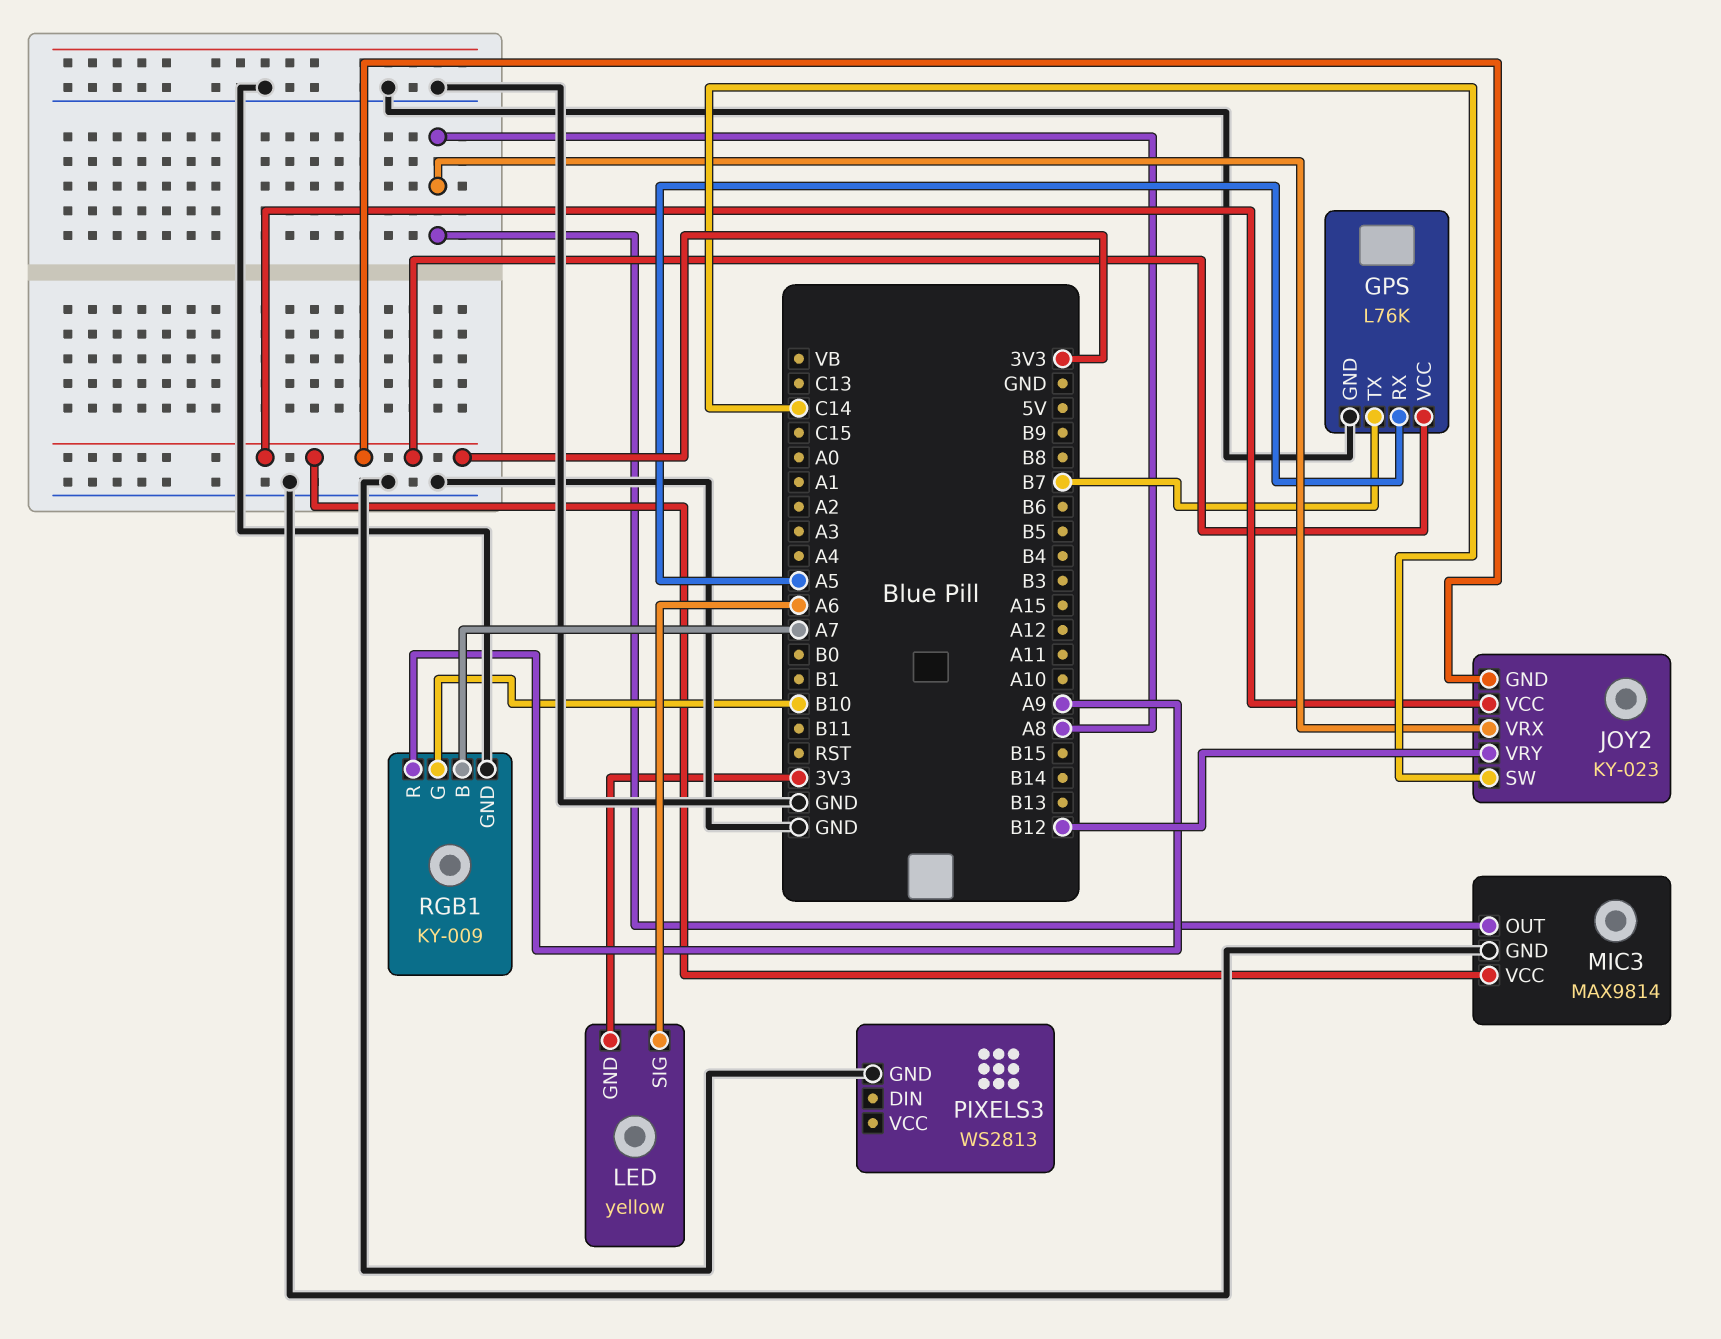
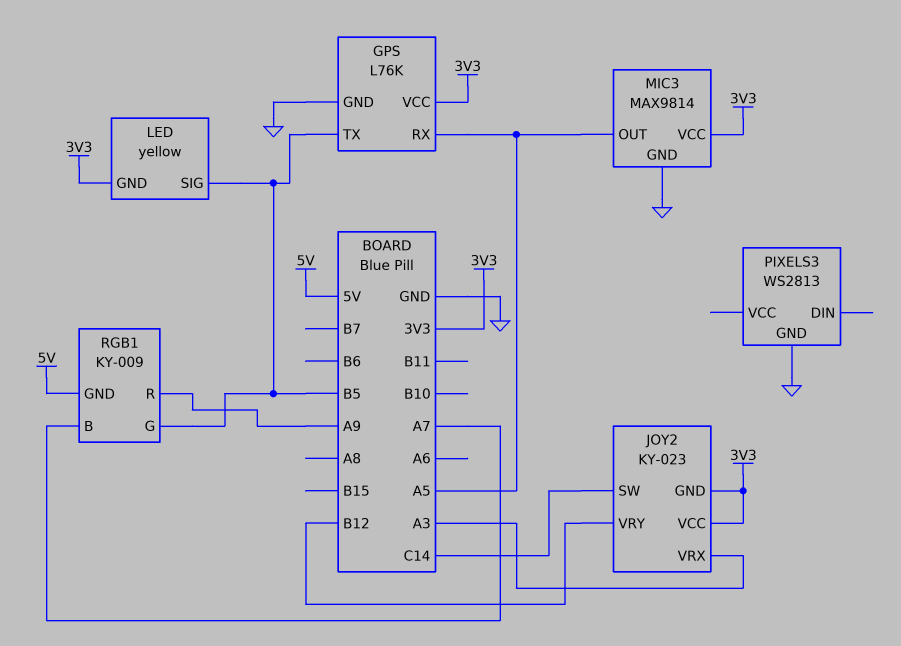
GPS pin TX: B7 -> B5
JOY2 pin VRX: A8 -> A3
LED pin SIG: A6 -> B5
MIC3 pin OUT: A8 -> A5
RGB1 pin G: B10 -> B5
RGB1 pin GND: GND -> 5V

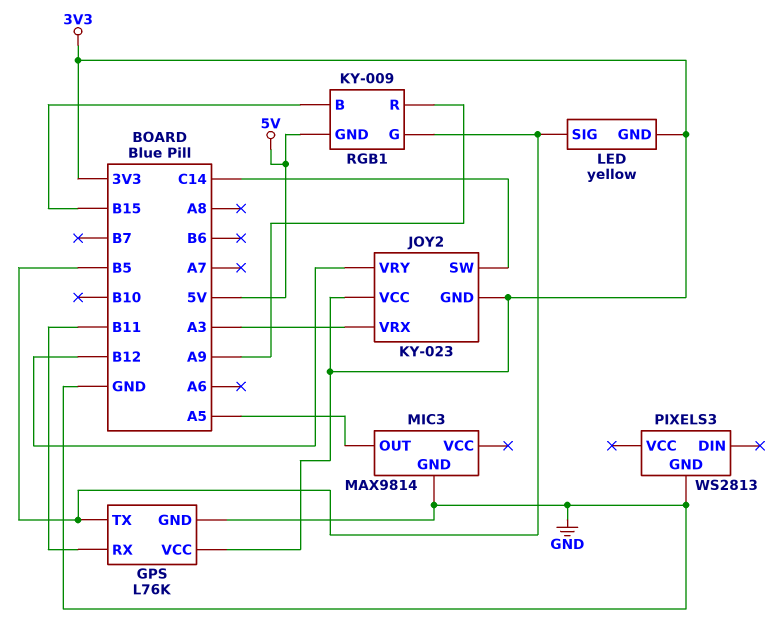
GPS pin RX: A5 -> B11
MIC3 pin VCC: 3V3 -> none
RGB1 pin B: A7 -> B15

